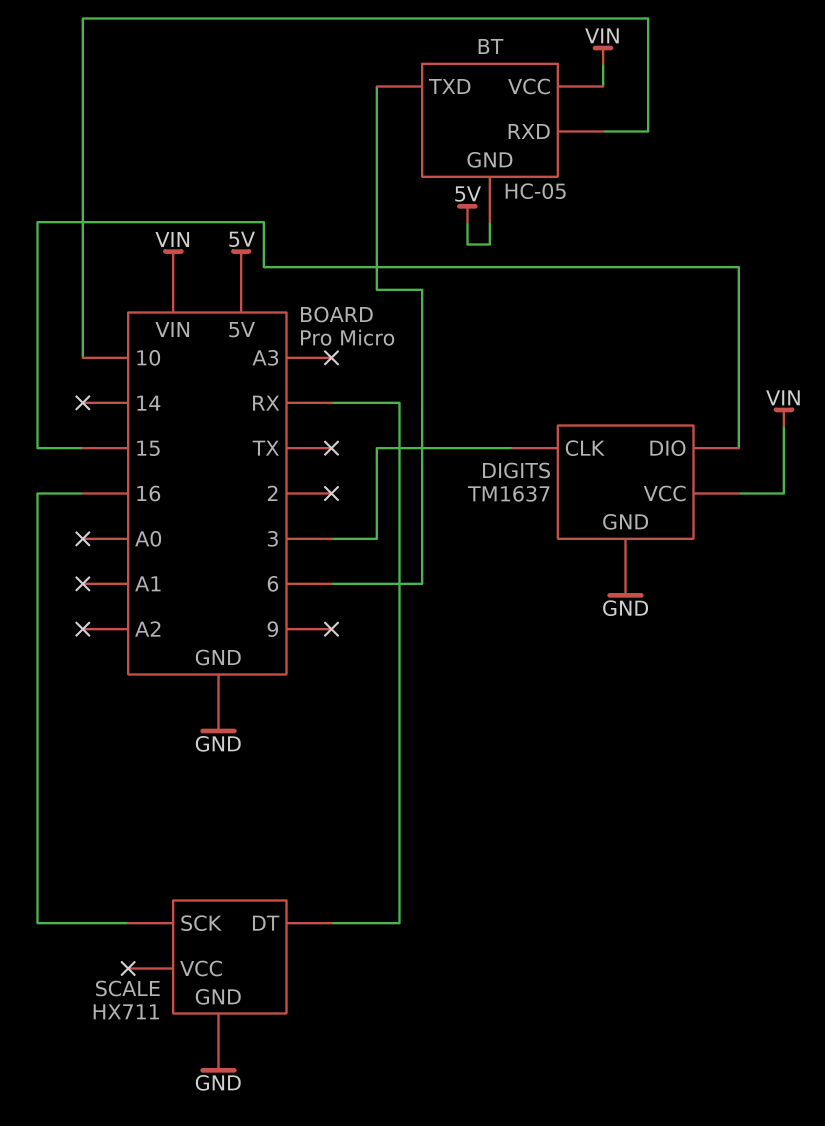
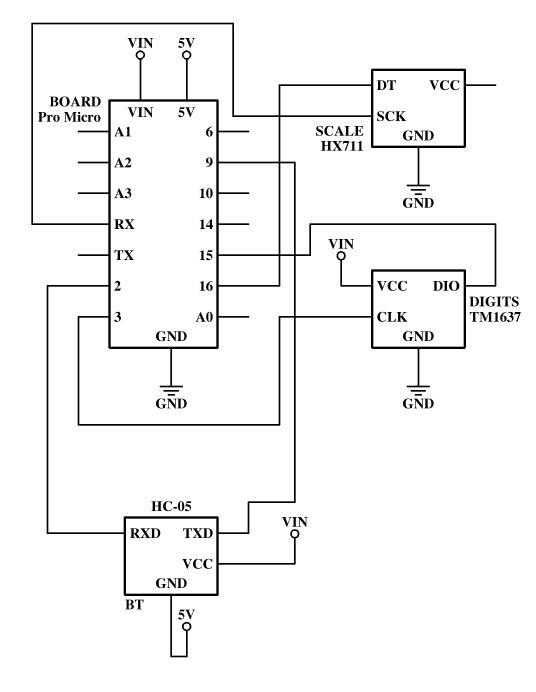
BT pin RXD: 10 -> 2
BT pin TXD: 6 -> 9
SCALE pin DT: RX -> 16
SCALE pin SCK: 16 -> RX

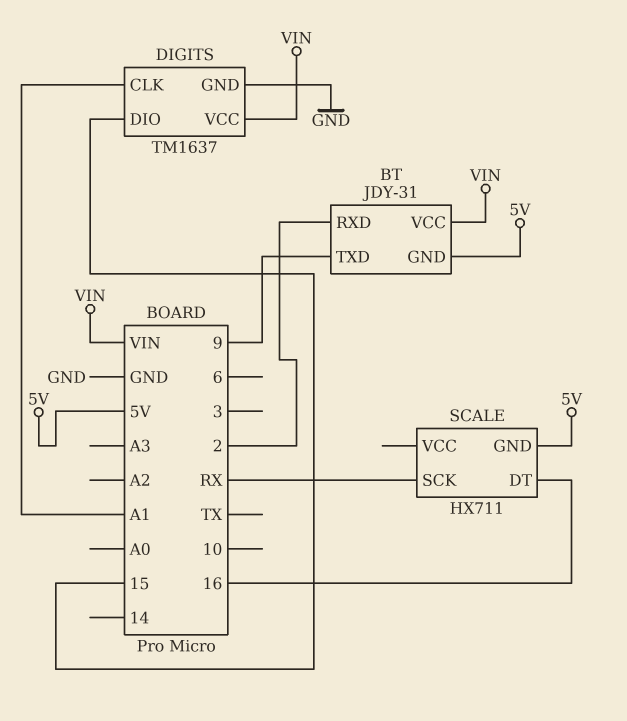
BT: HC-05 -> JDY-31
DIGITS pin CLK: 3 -> A1
SCALE pin GND: GND -> 5V

